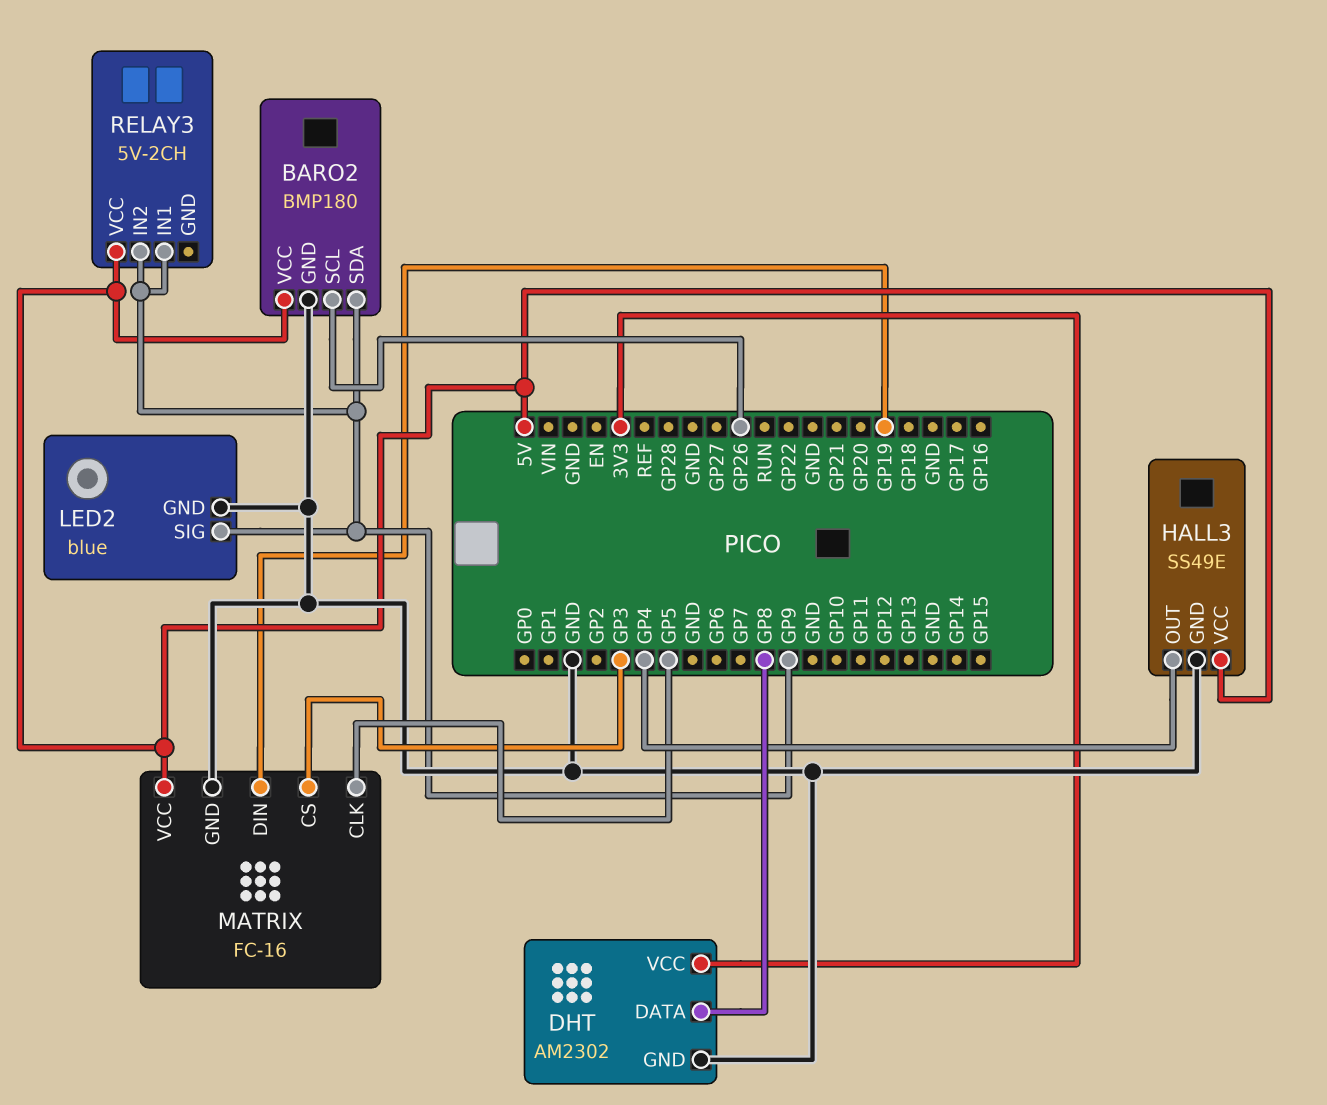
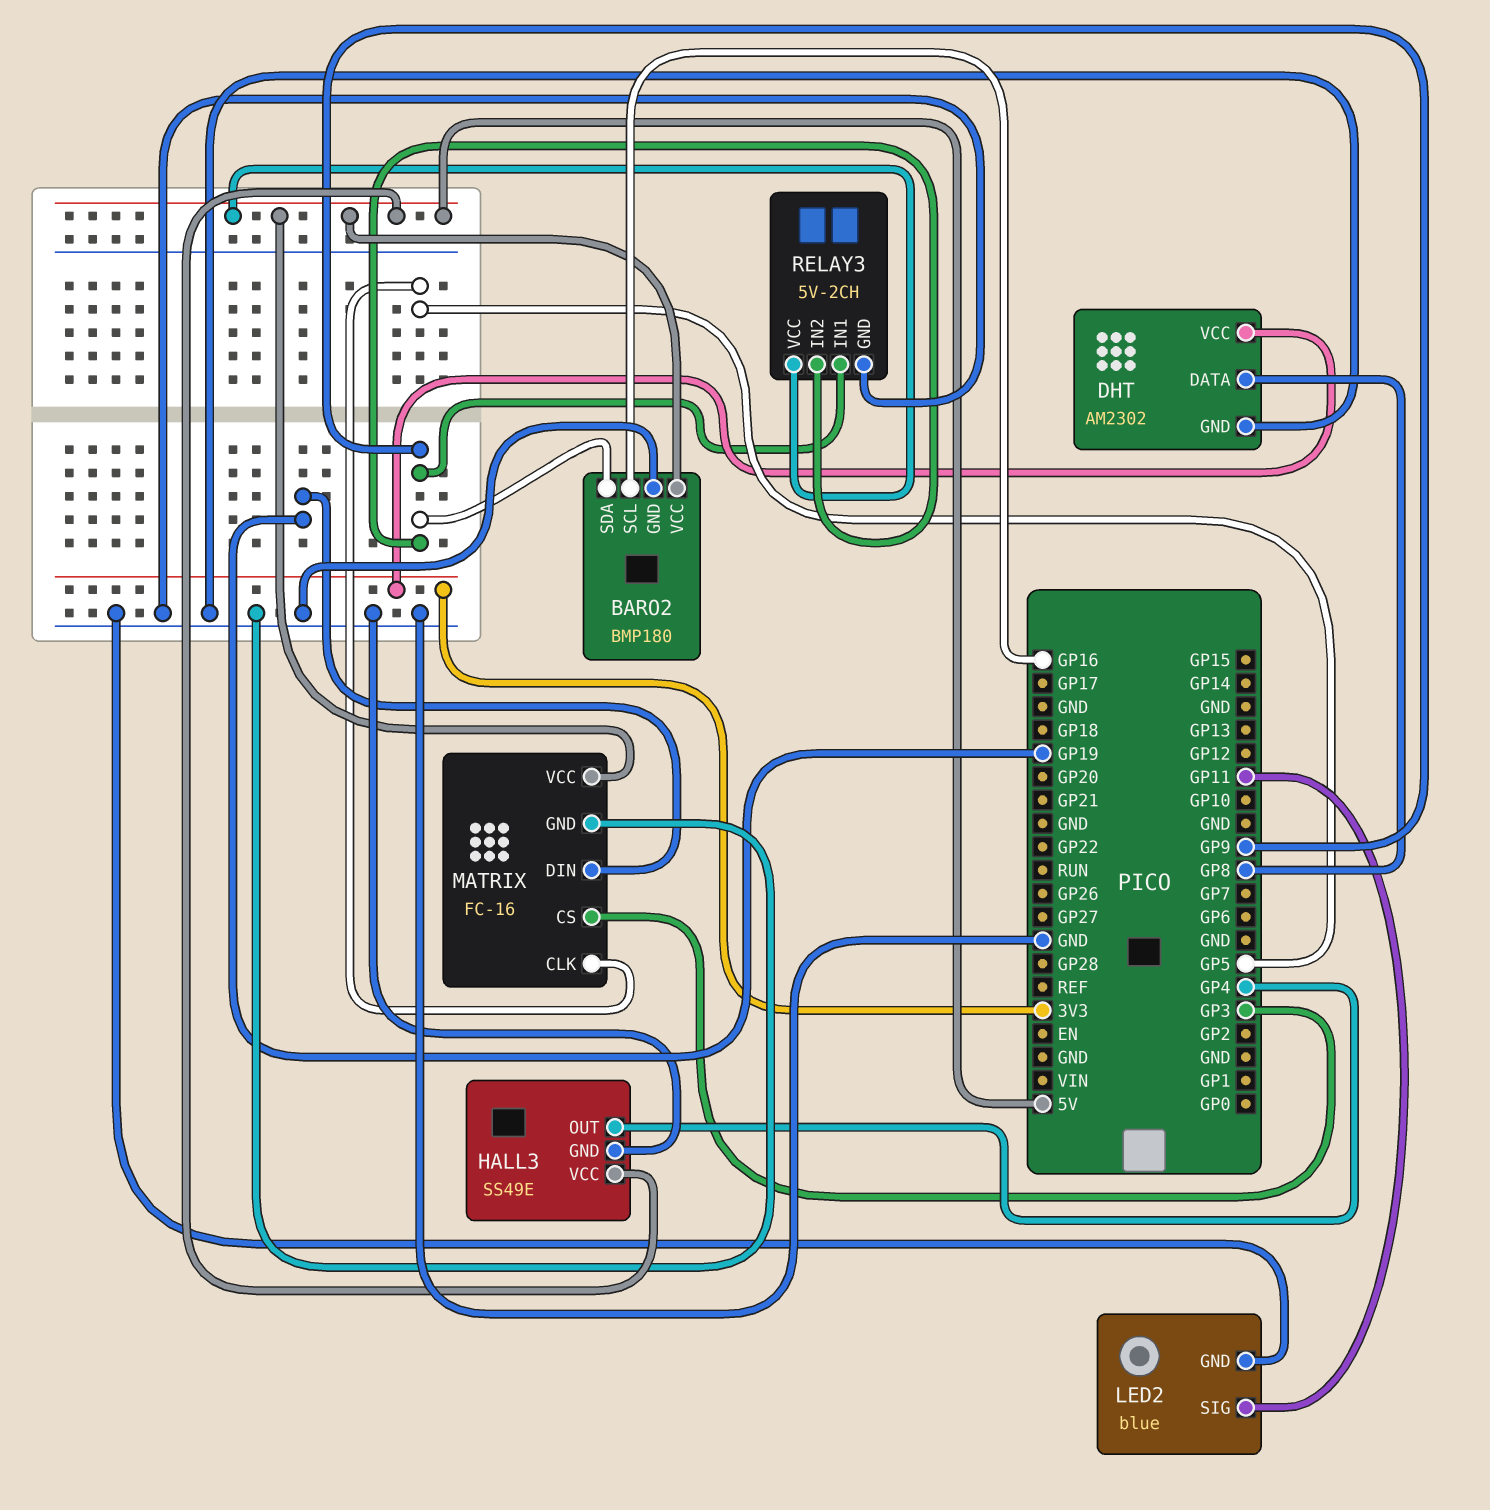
BARO2 pin SCL: GP26 -> GP16
LED2 pin SIG: GP9 -> GP11
RELAY3 pin GND: none -> GND

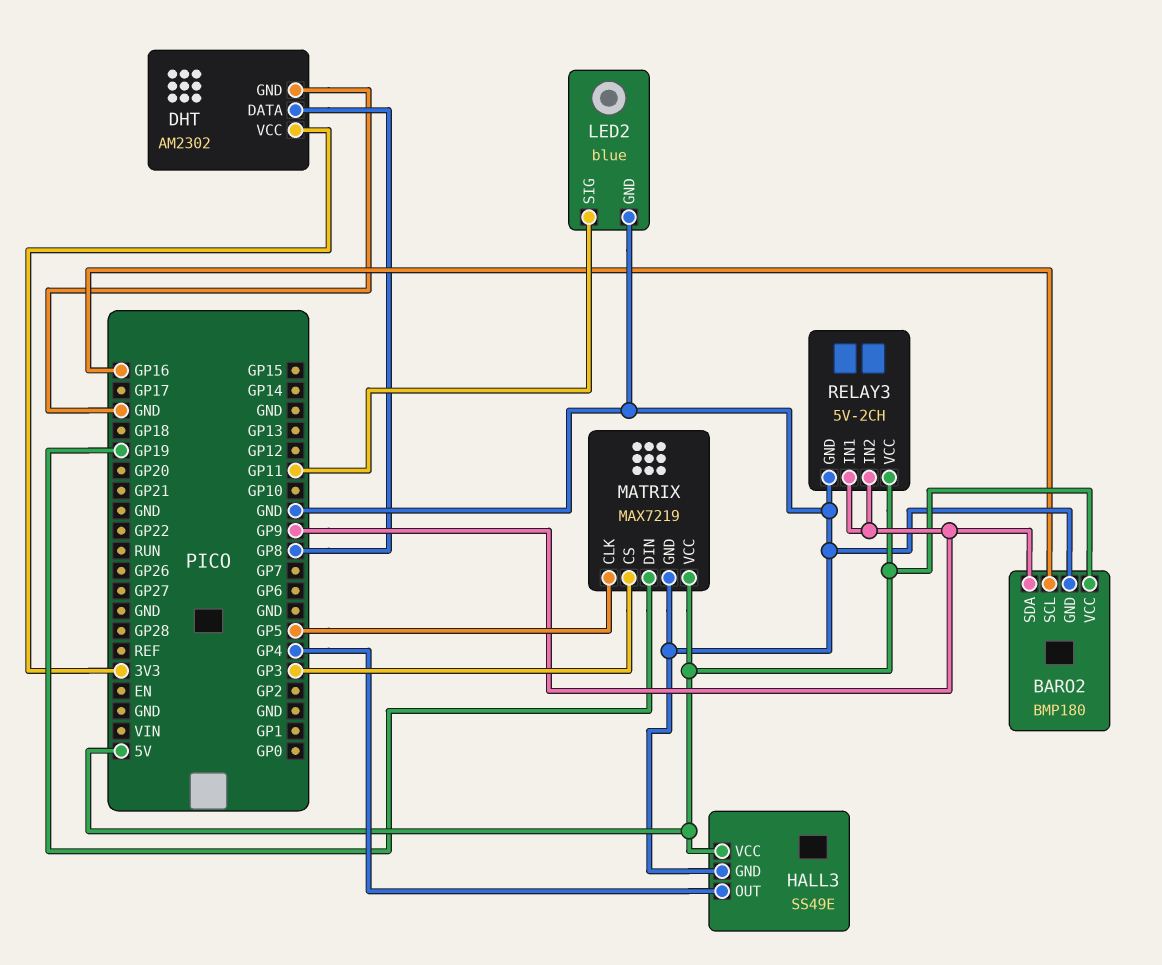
MATRIX: FC-16 -> MAX7219

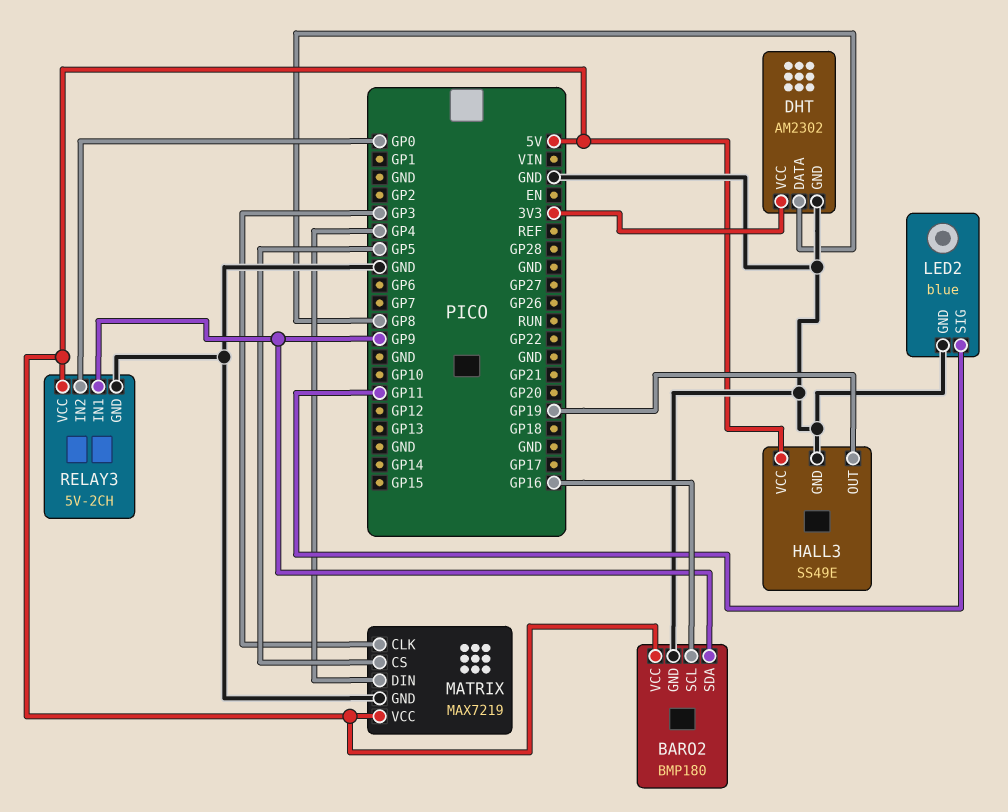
HALL3 pin OUT: GP4 -> GP19
MATRIX pin CLK: GP5 -> GP3
MATRIX pin CS: GP3 -> GP5
MATRIX pin DIN: GP19 -> GP4
RELAY3 pin IN2: GP9 -> GP0

